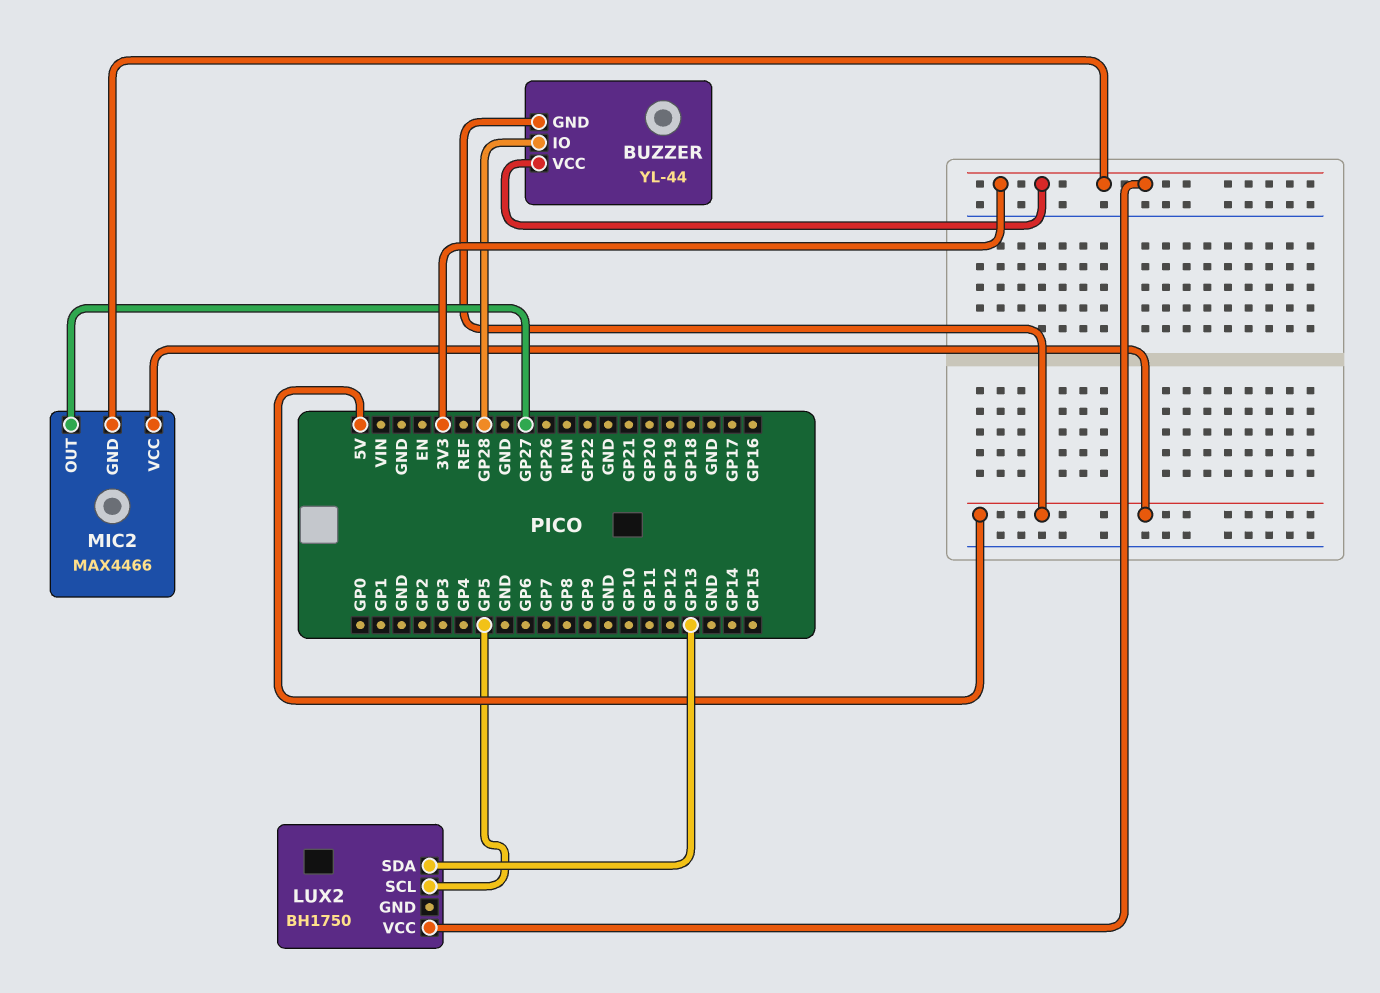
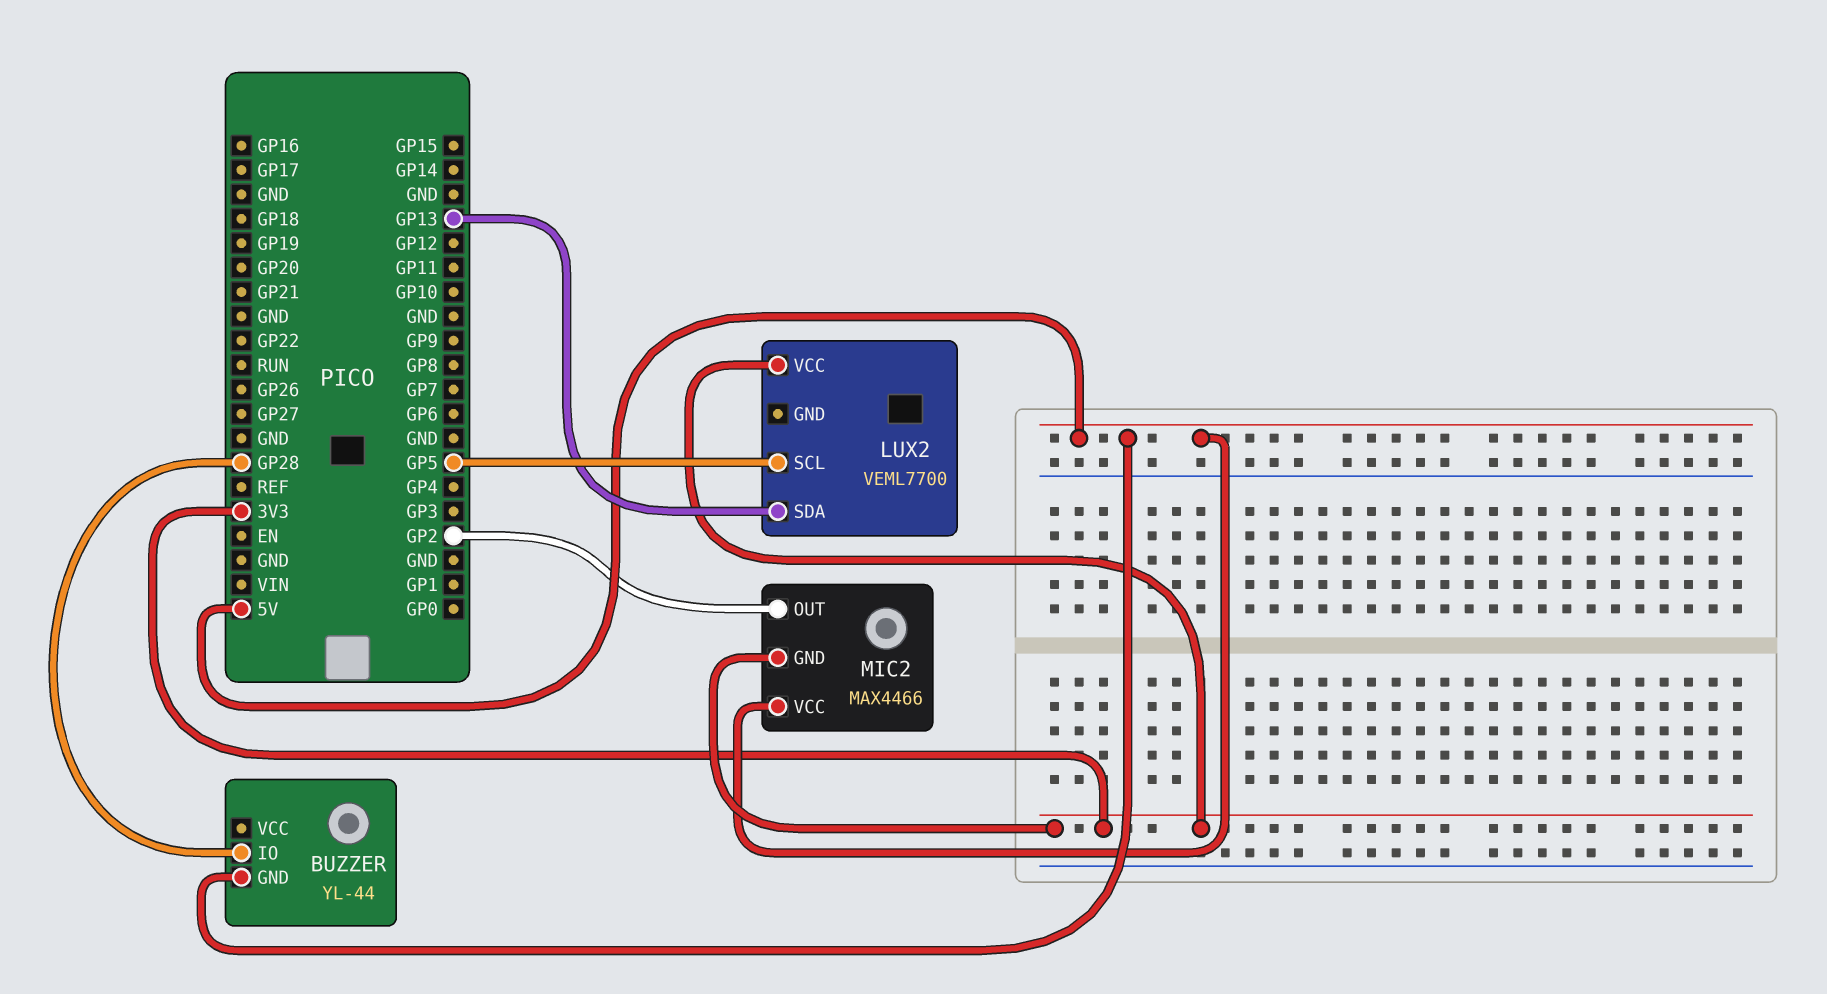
BUZZER pin VCC: 3V3 -> none
LUX2: BH1750 -> VEML7700
MIC2 pin OUT: GP27 -> GP2

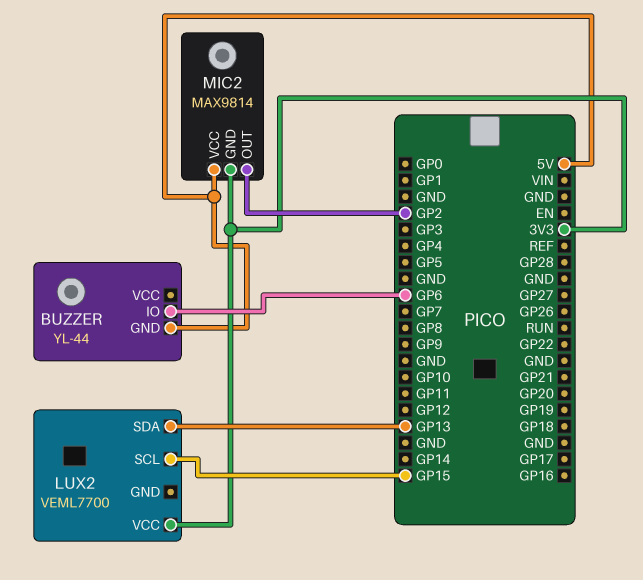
BUZZER pin IO: GP28 -> GP6
LUX2 pin SCL: GP5 -> GP15
MIC2: MAX4466 -> MAX9814

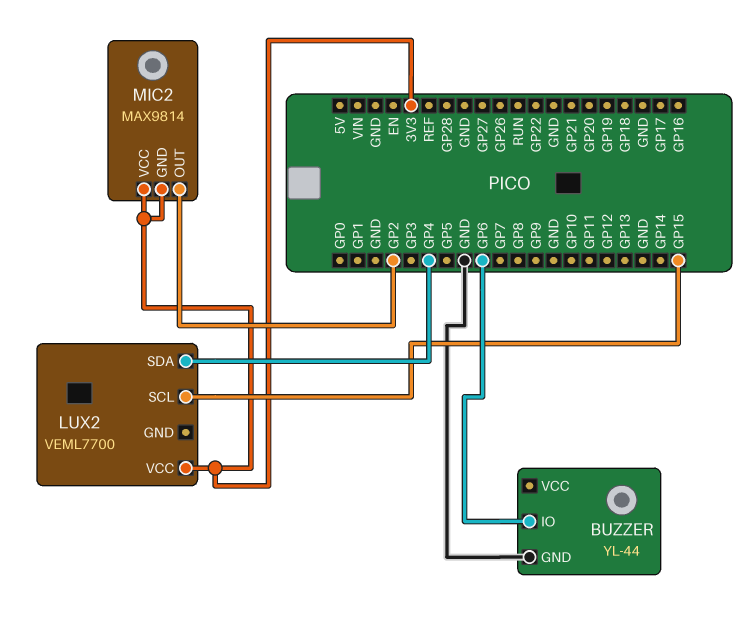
BUZZER pin GND: 5V -> GND
LUX2 pin SDA: GP13 -> GP4
MIC2 pin VCC: 5V -> 3V3

